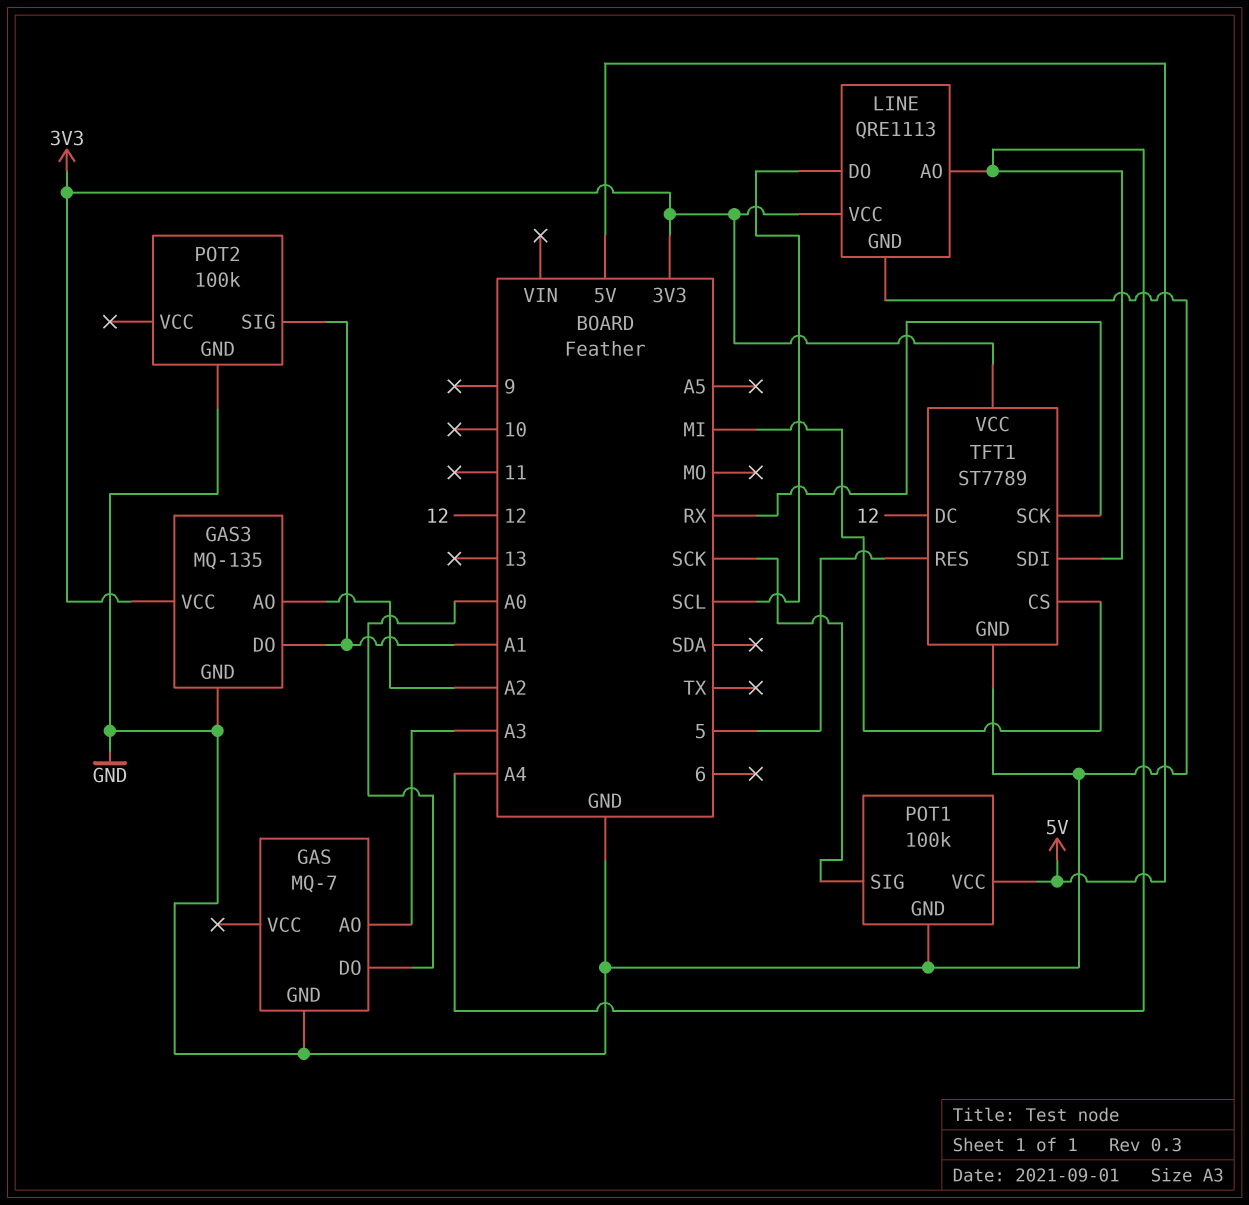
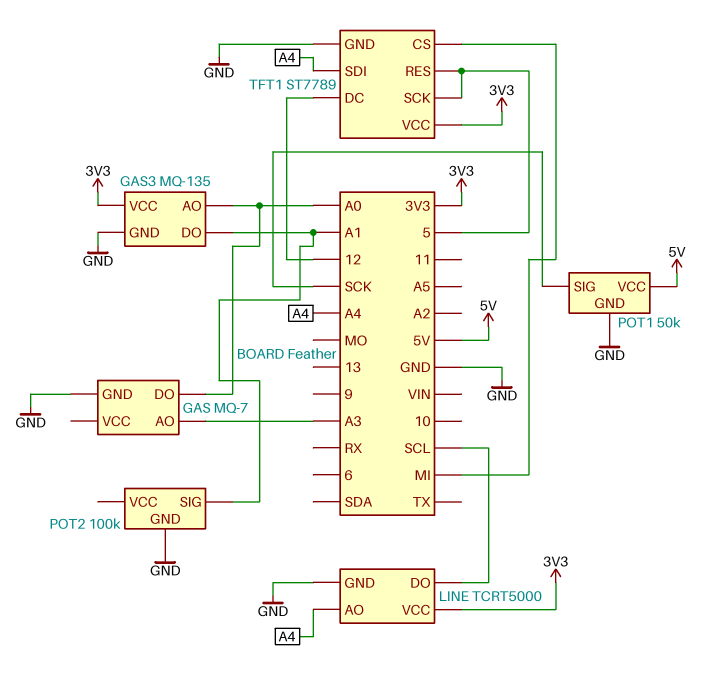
GAS3 pin AO: A2 -> A0
LINE: QRE1113 -> TCRT5000
POT1: 100k -> 50k
TFT1 pin SCK: RX -> 5

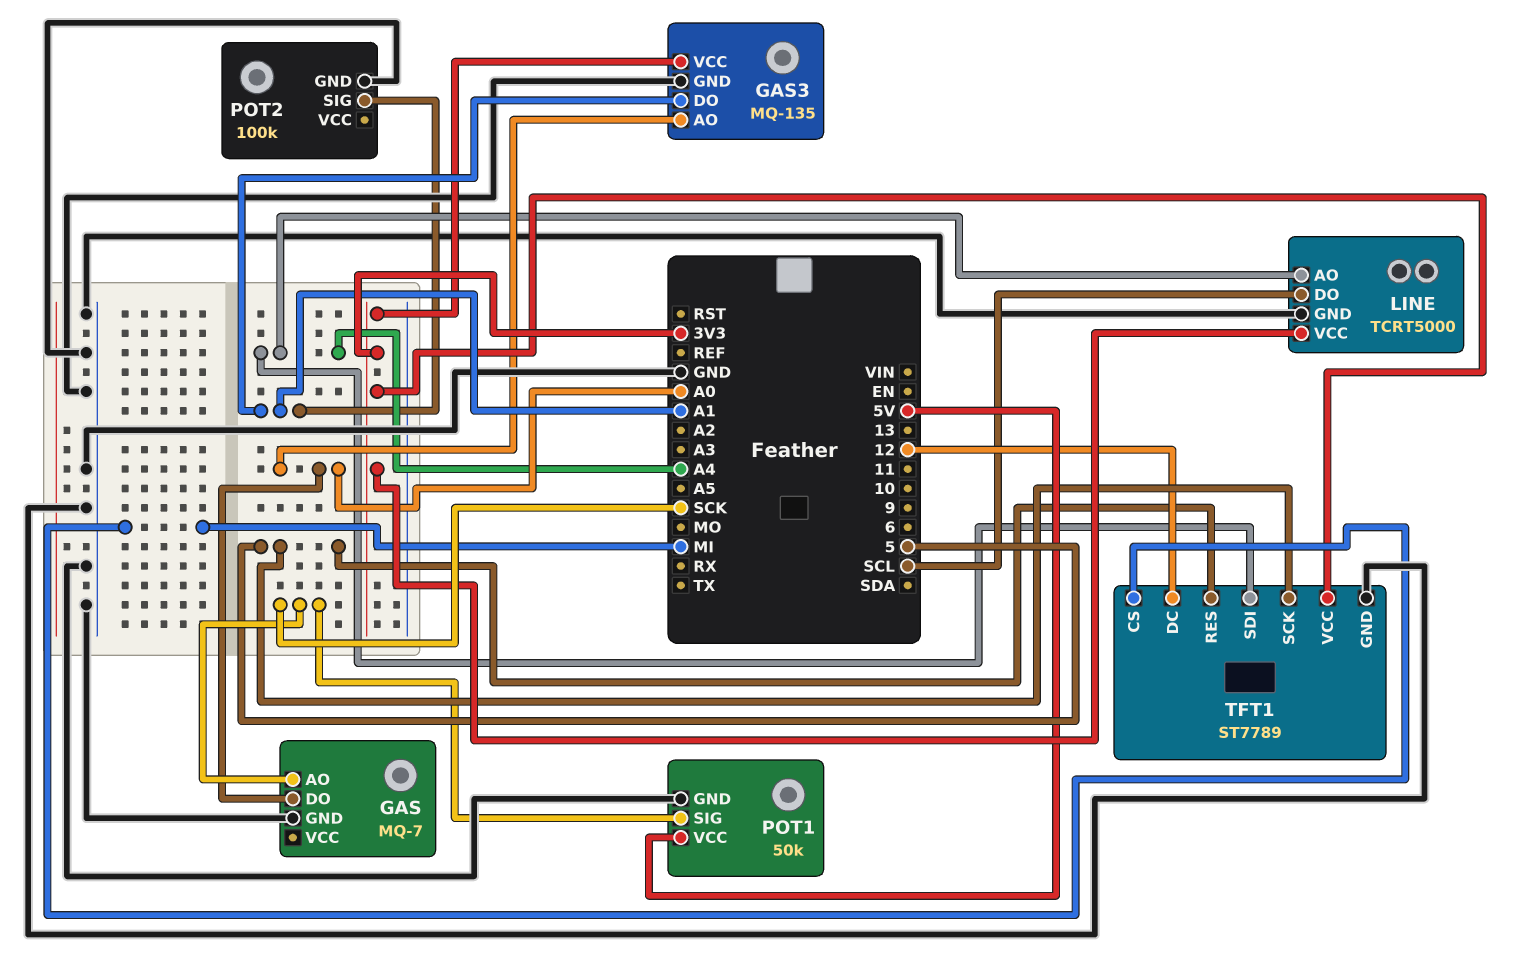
GAS pin AO: A3 -> SCK

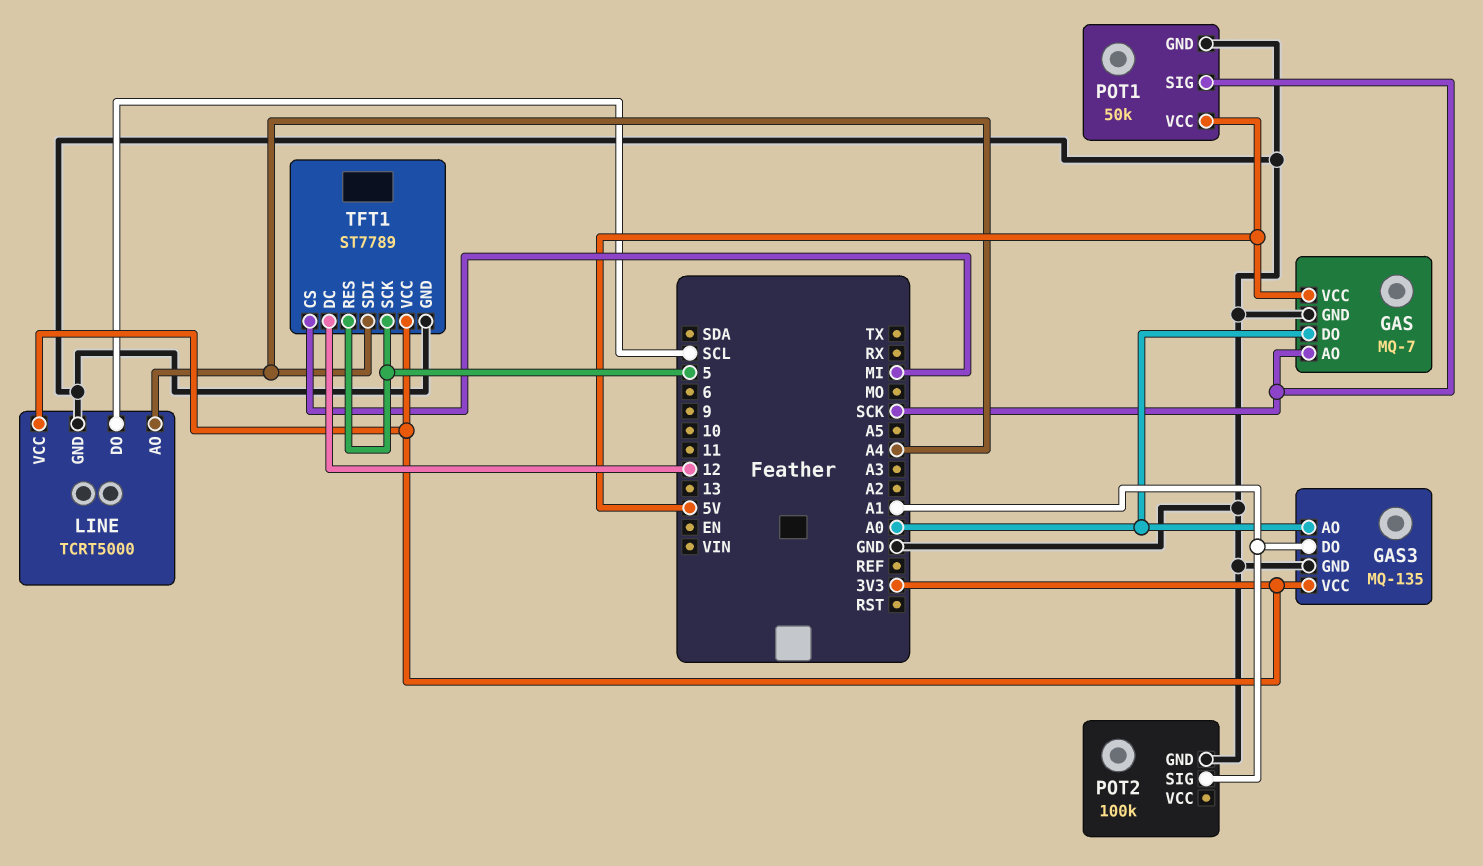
GAS pin VCC: none -> 5V

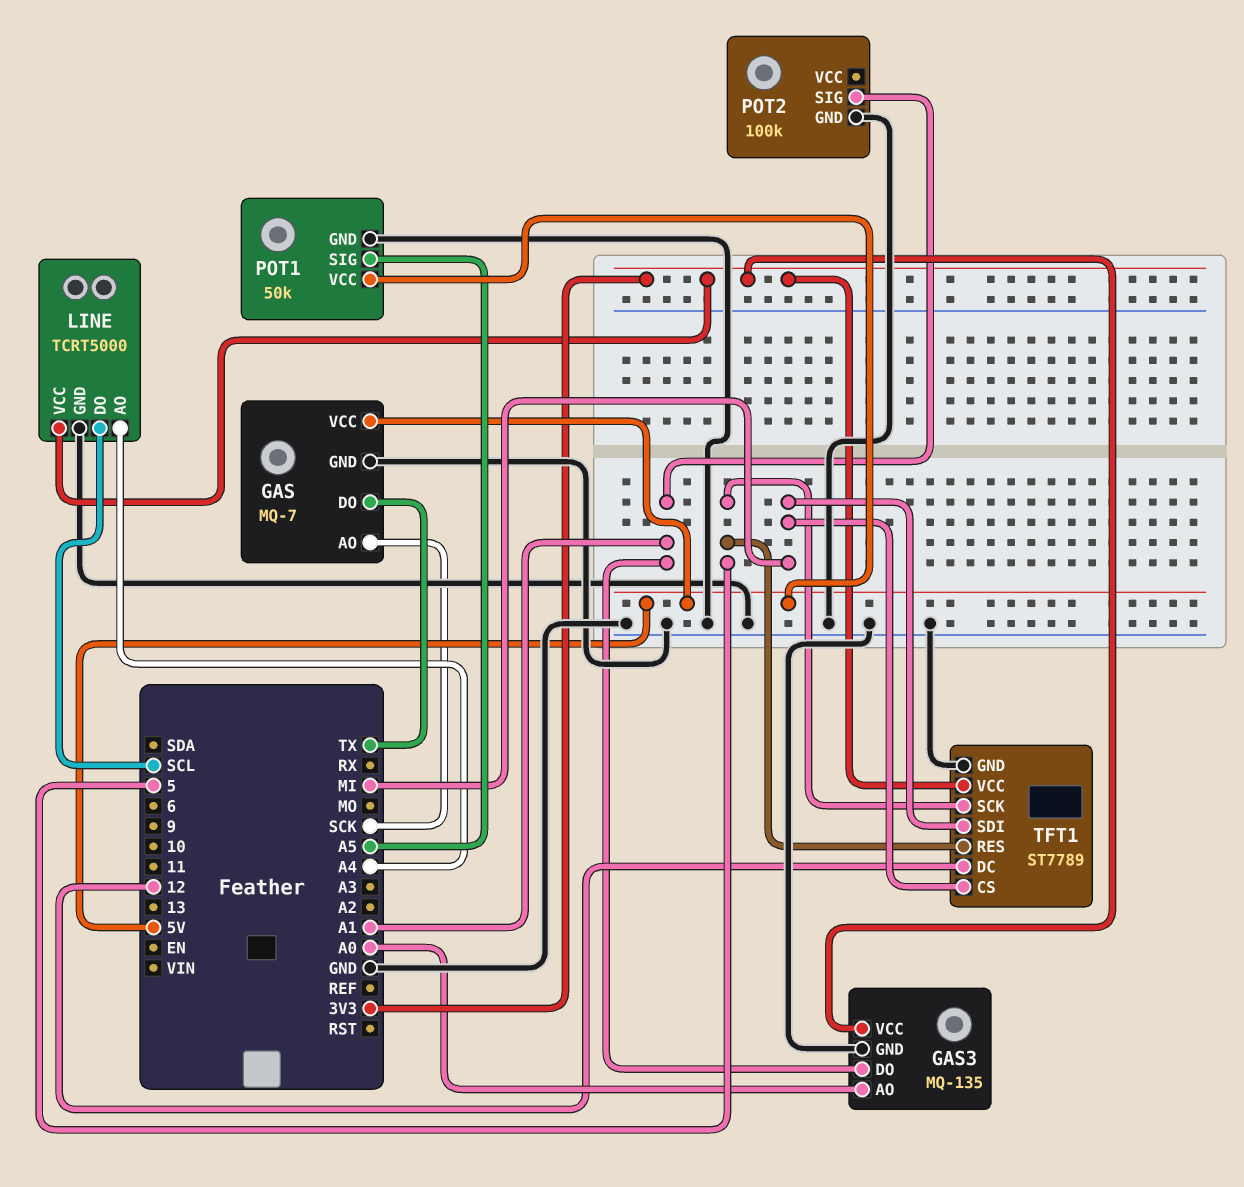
GAS pin DO: A0 -> TX
POT1 pin SIG: SCK -> A5
TFT1 pin SDI: A4 -> MI

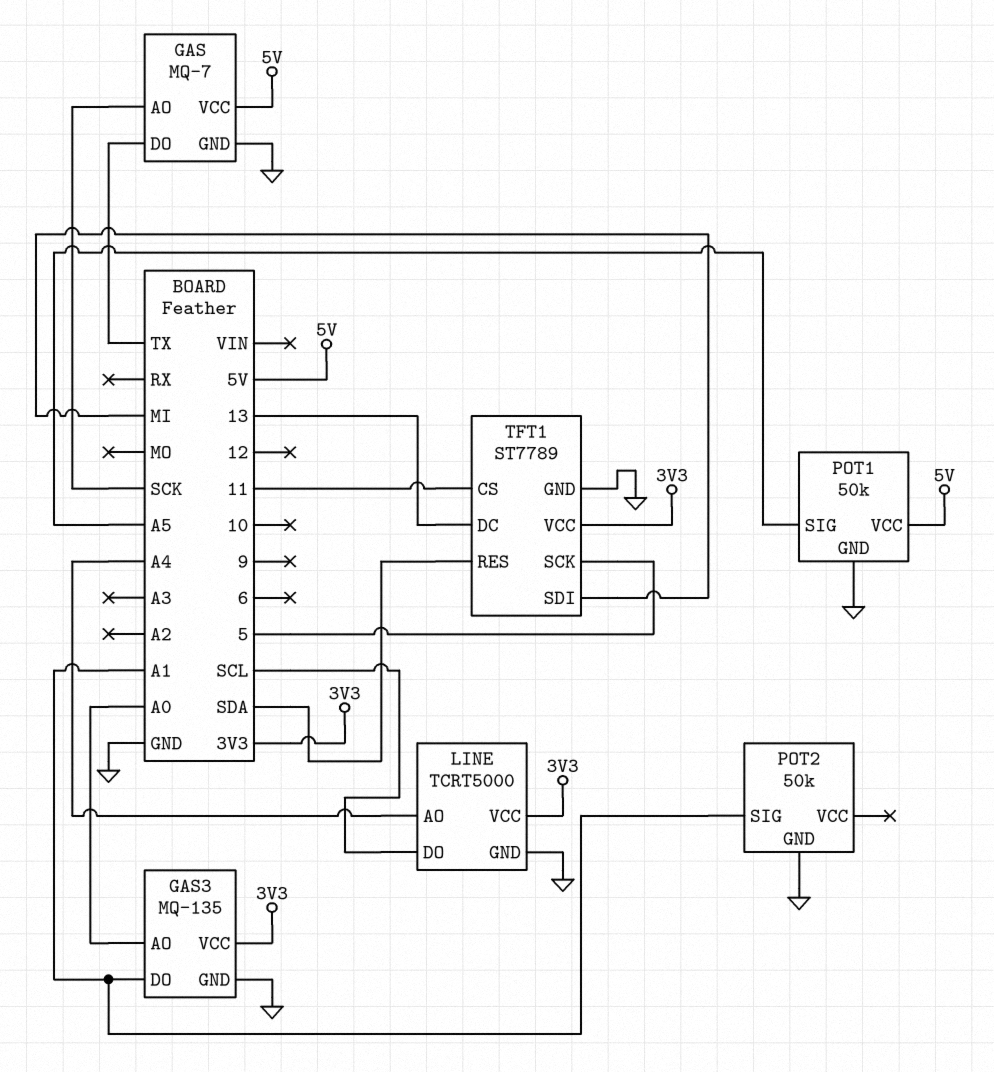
POT2: 100k -> 50k
TFT1 pin CS: MI -> 11
TFT1 pin DC: 12 -> 13
TFT1 pin RES: 5 -> SDA

